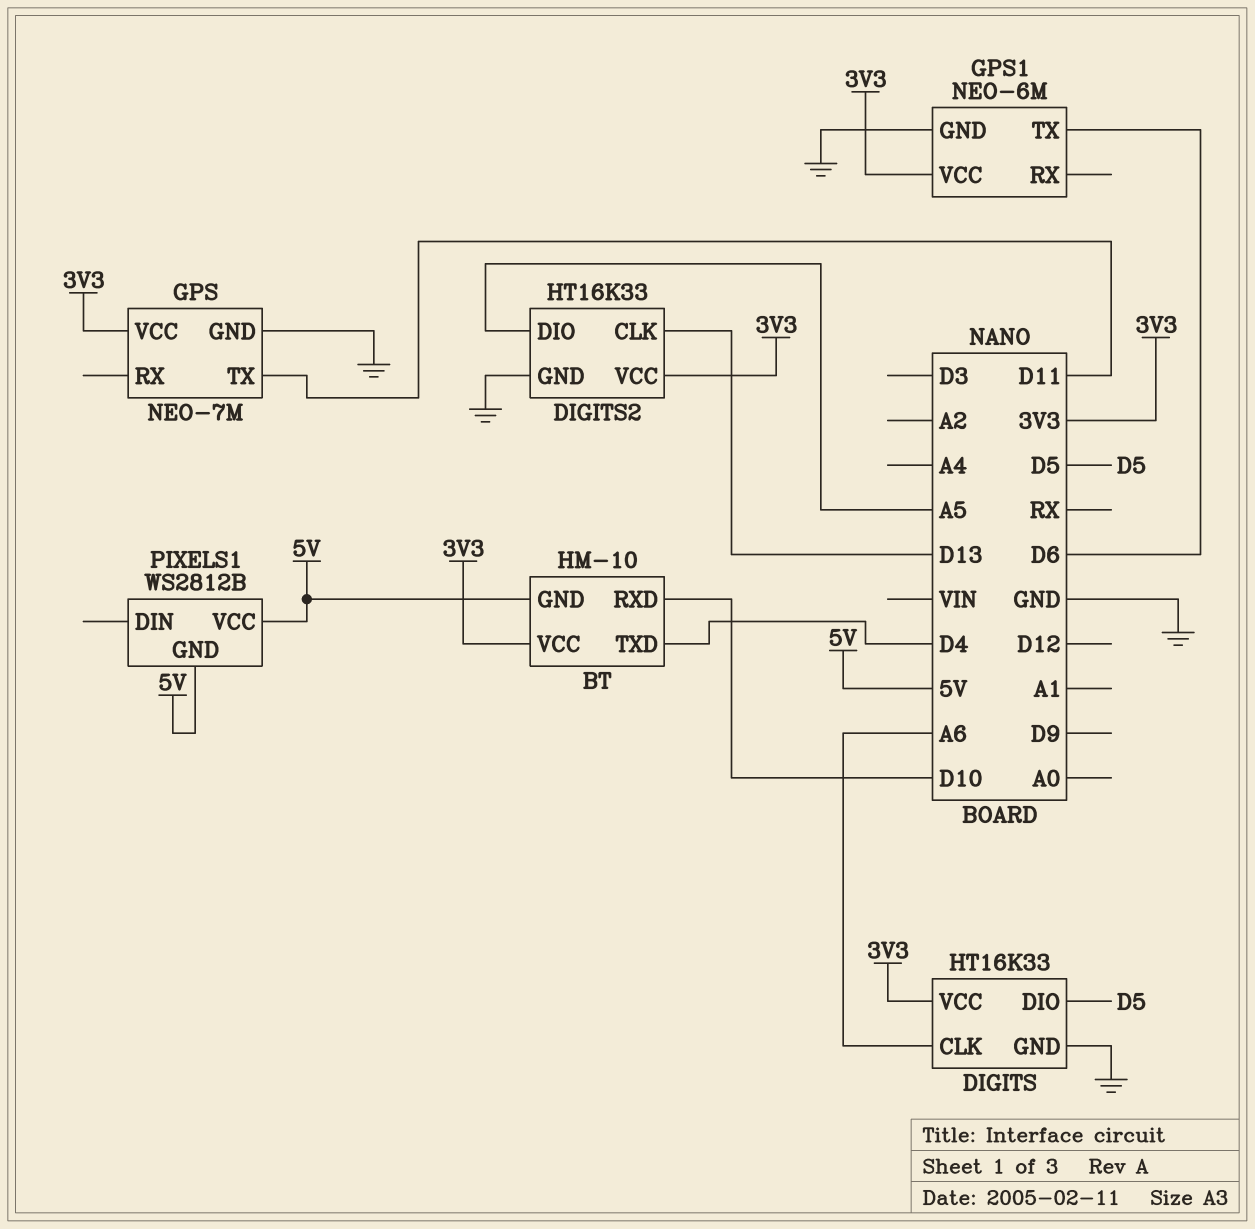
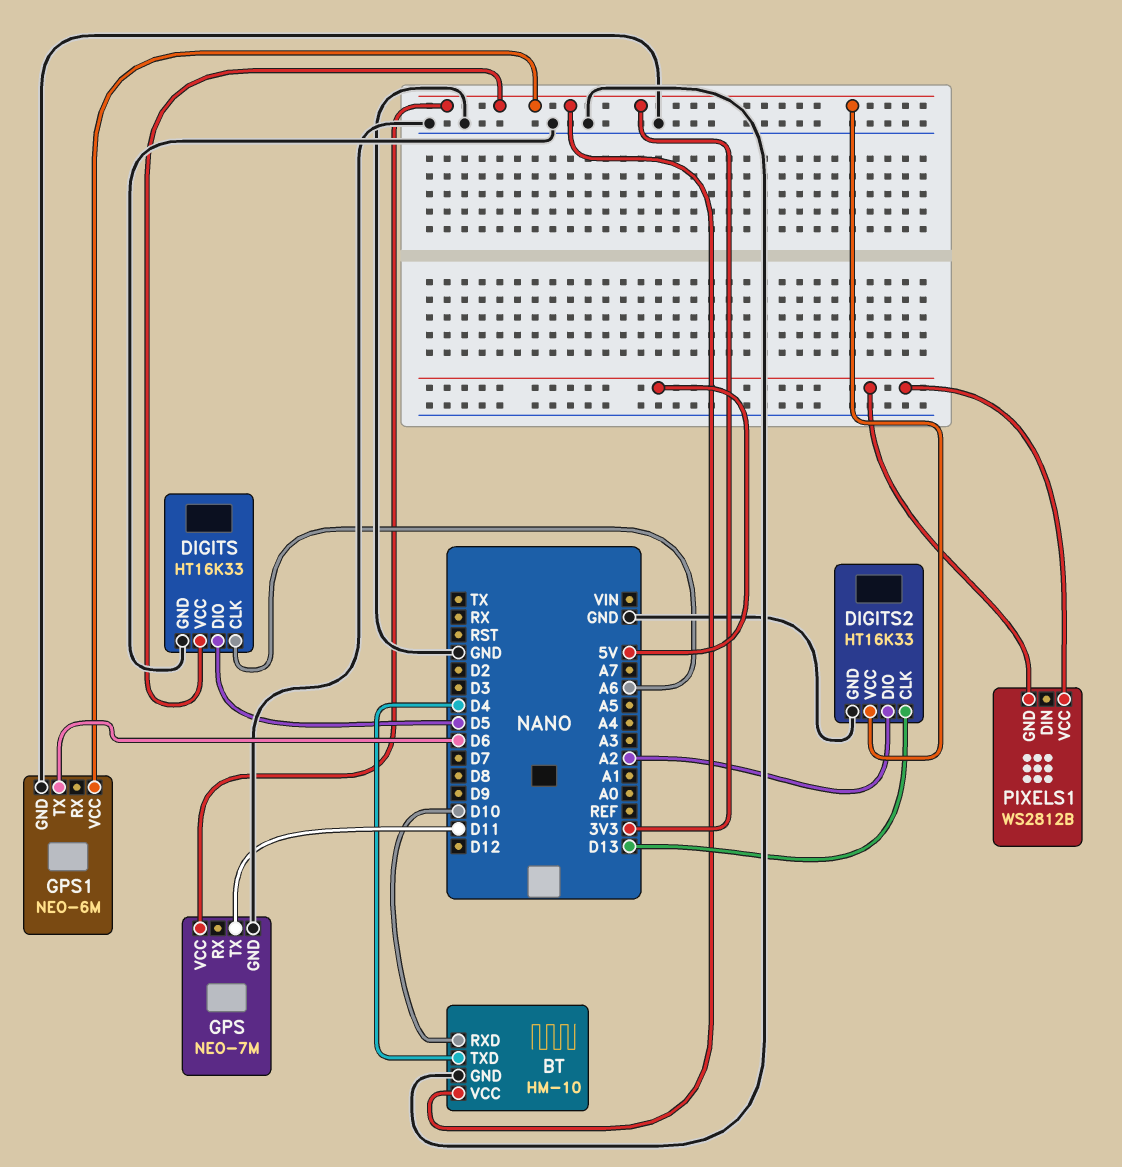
BT pin GND: 5V -> GND
DIGITS2 pin DIO: A5 -> A2

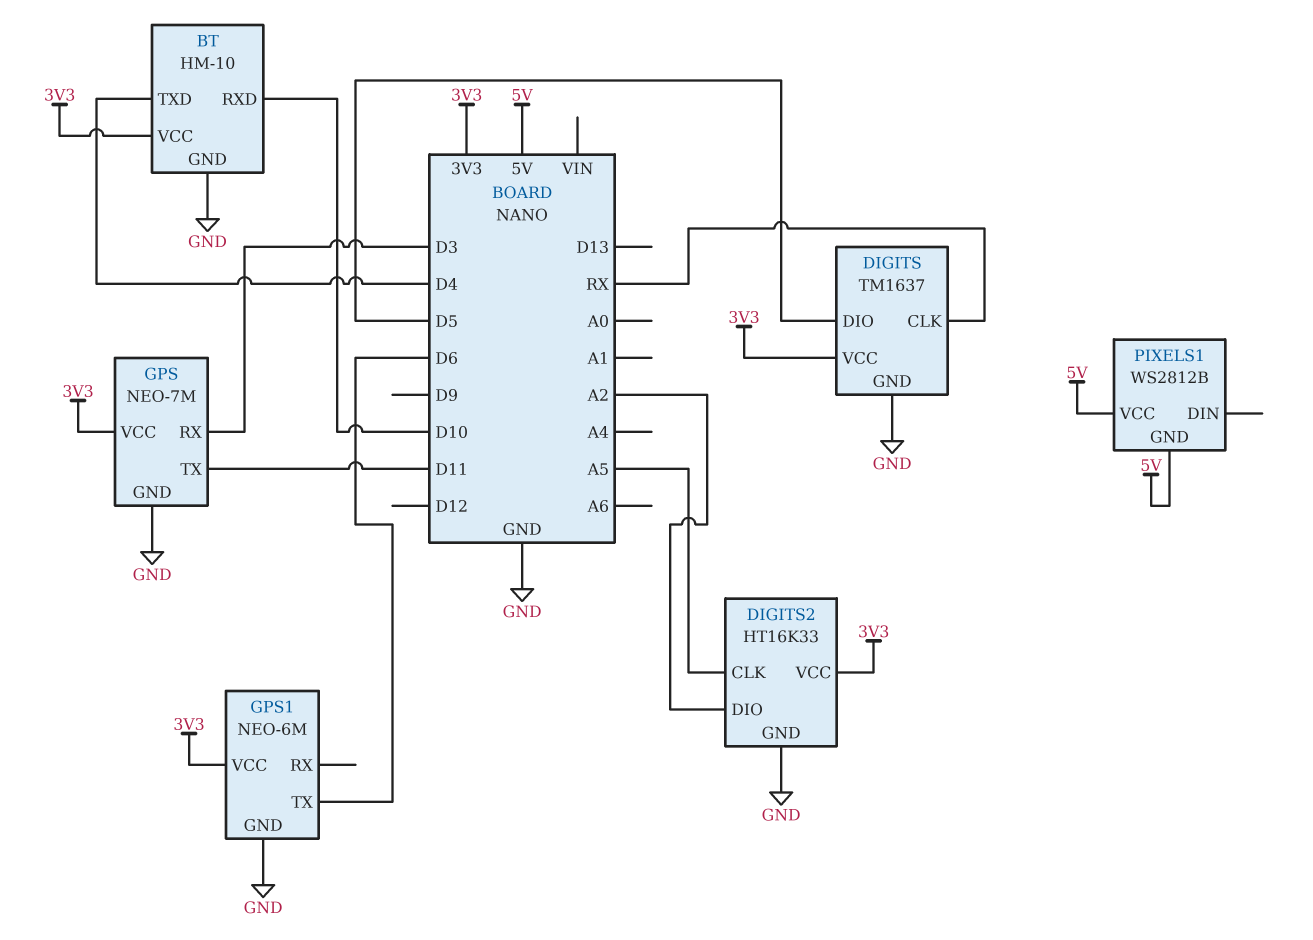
DIGITS: HT16K33 -> TM1637
DIGITS pin CLK: A6 -> RX
DIGITS2 pin CLK: D13 -> A5
GPS pin RX: none -> D3

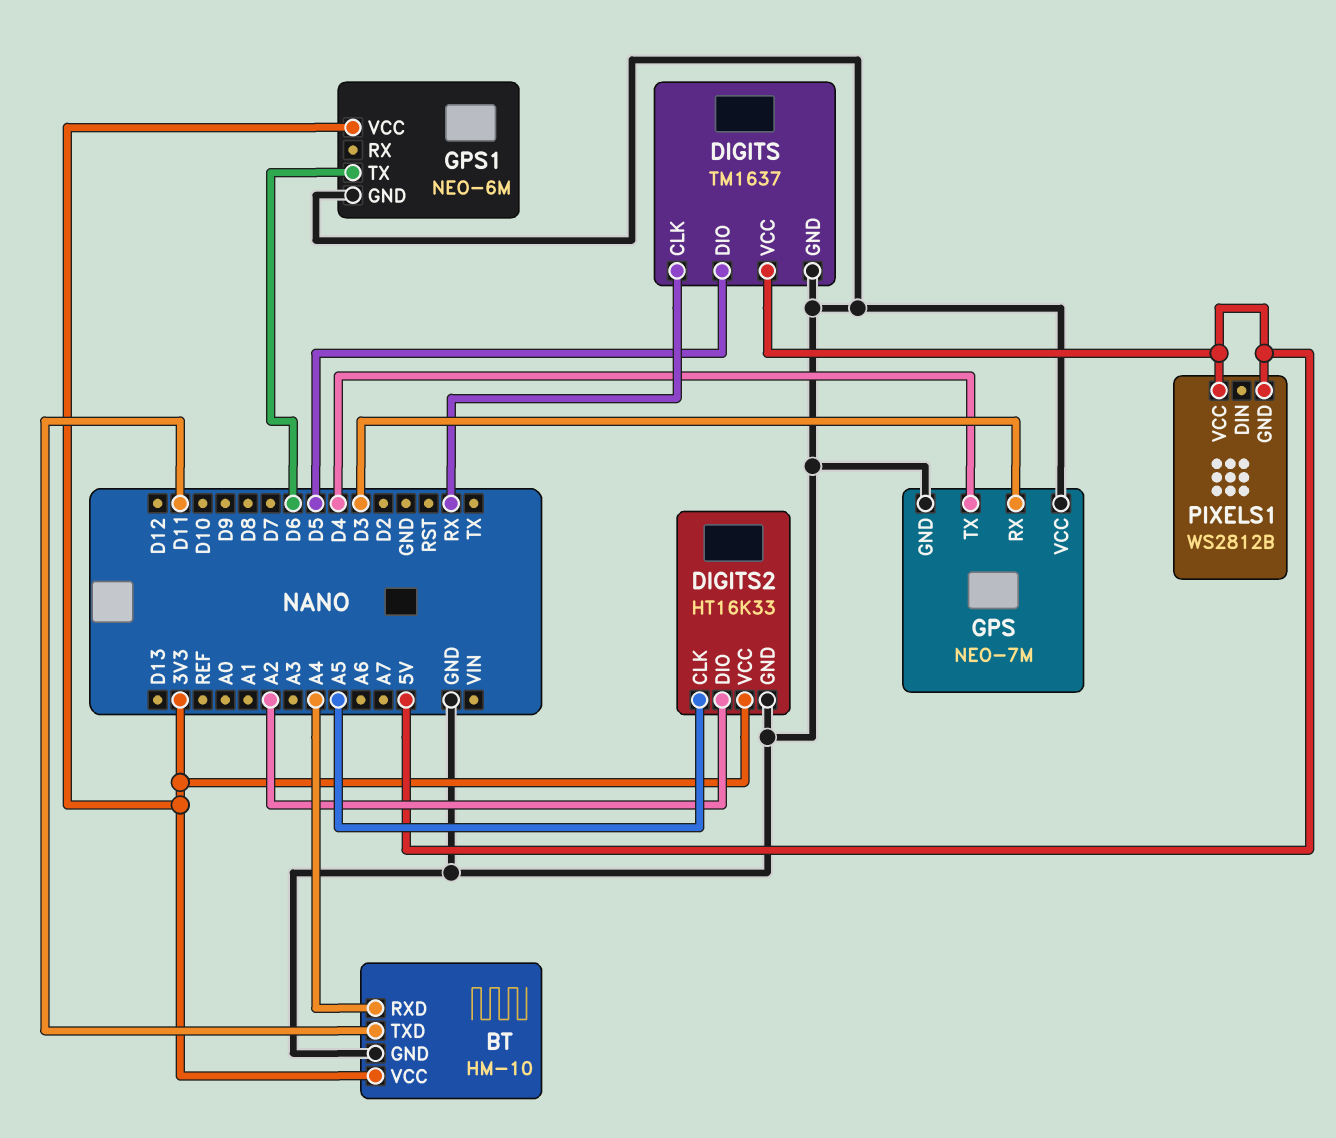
BT pin RXD: D10 -> A4
BT pin TXD: D4 -> D11
DIGITS pin VCC: 3V3 -> 5V
GPS pin TX: D11 -> D4
GPS pin VCC: 3V3 -> GND

